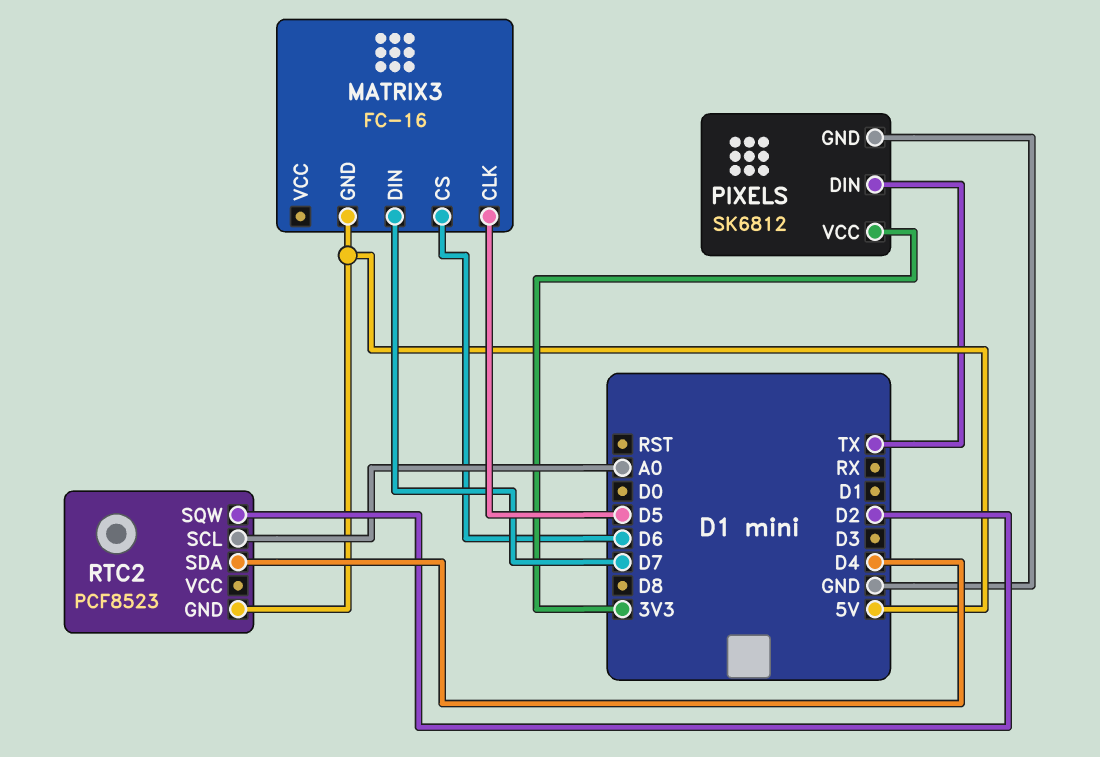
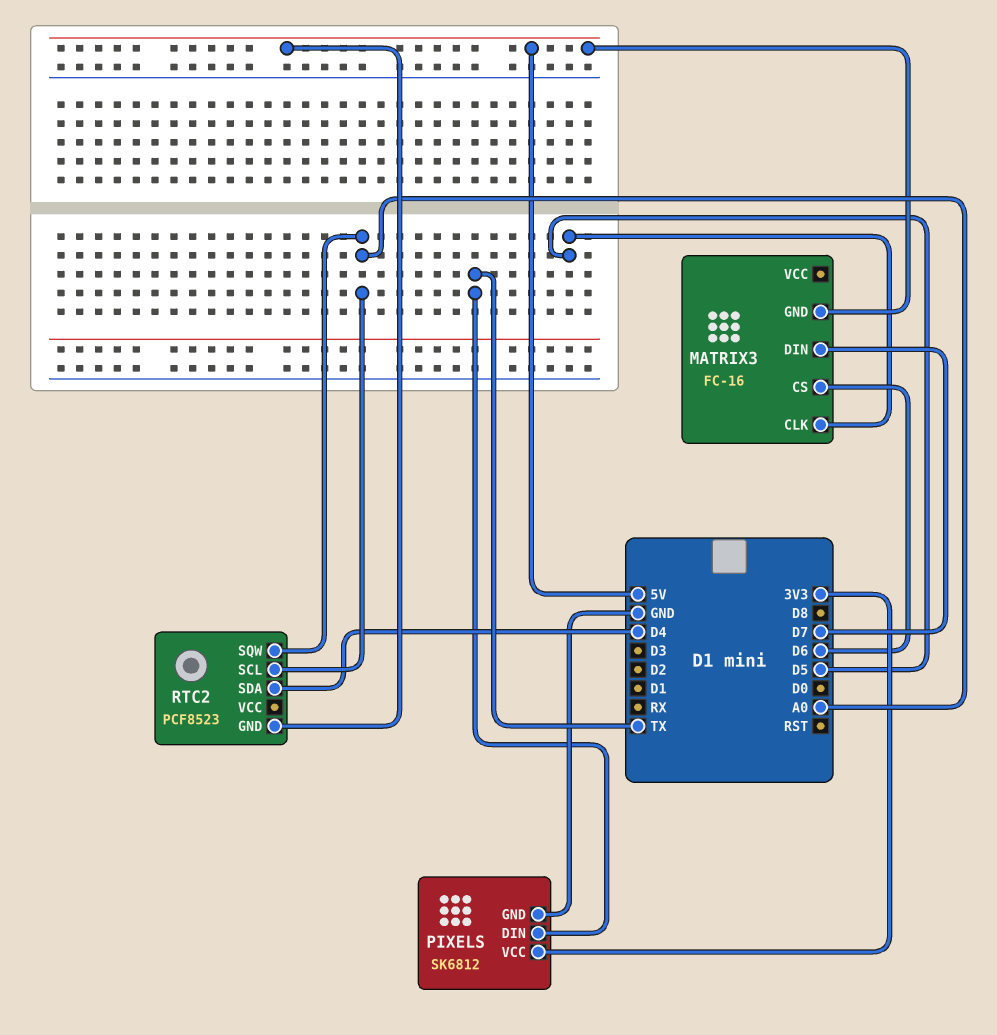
RTC2 pin SQW: D2 -> A0

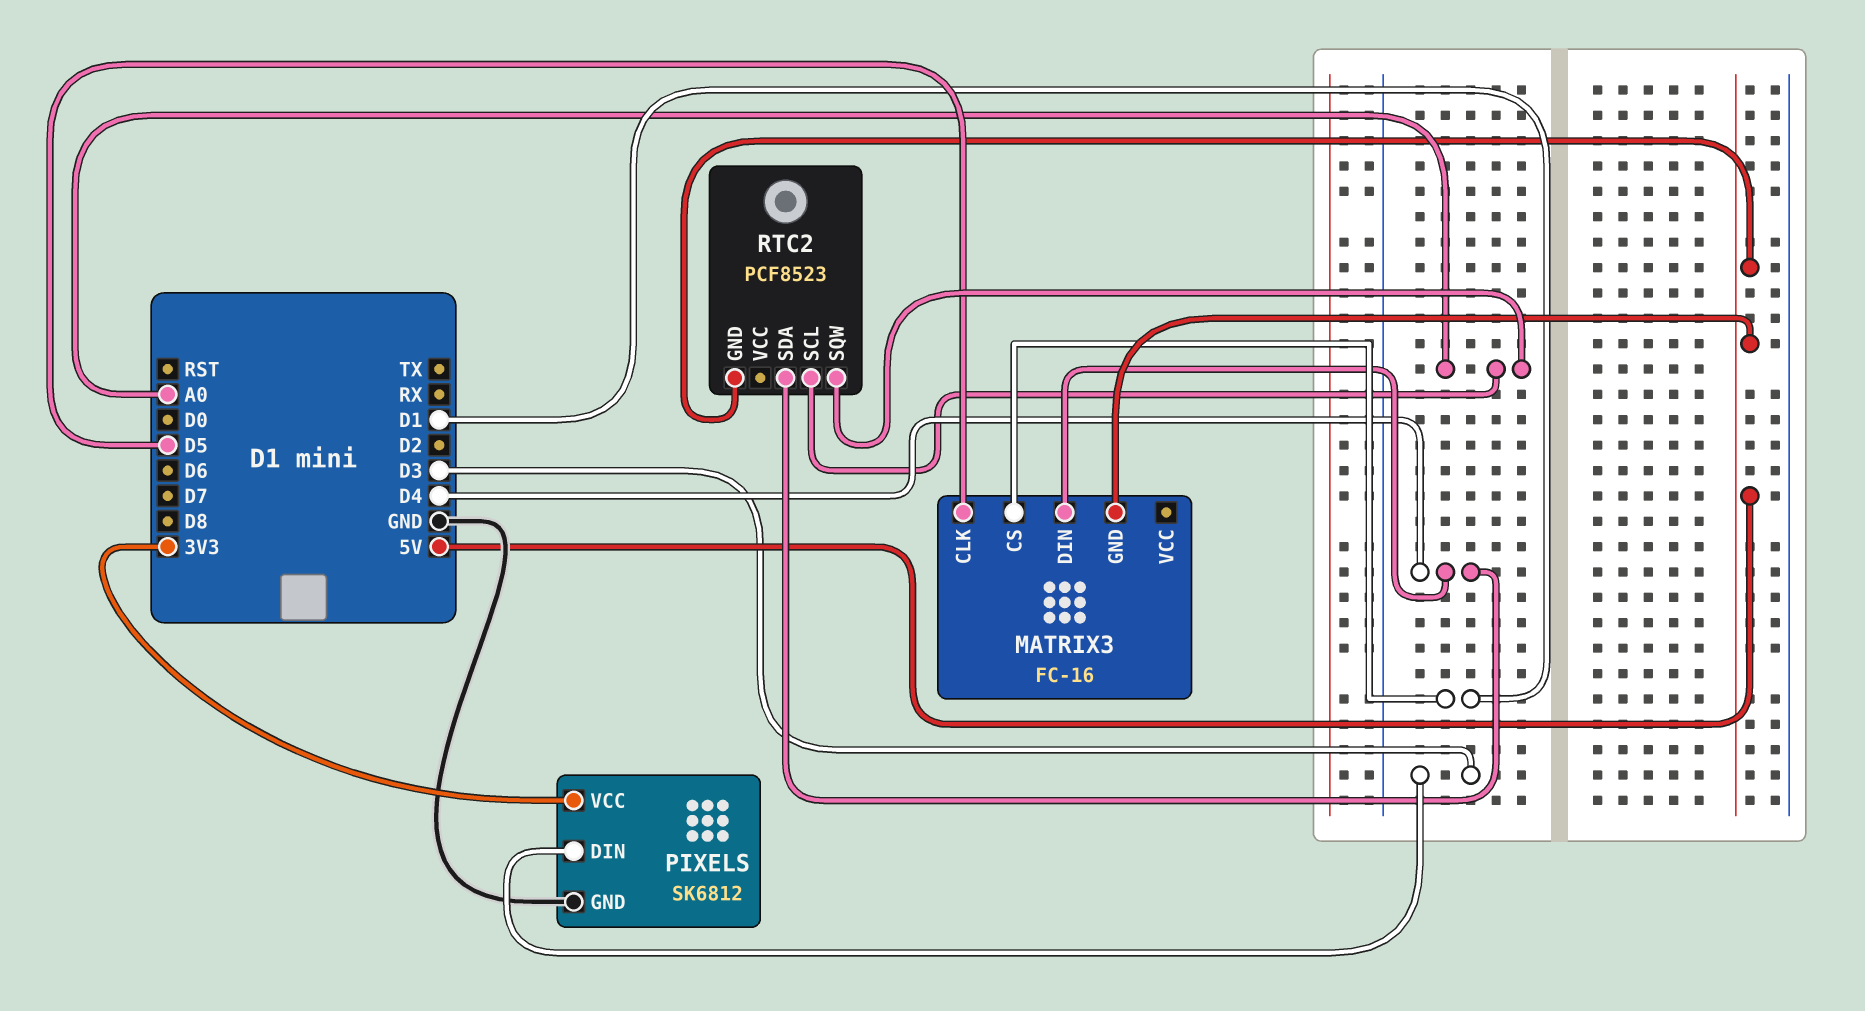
MATRIX3 pin CS: D6 -> D1
MATRIX3 pin DIN: D7 -> D4
PIXELS pin DIN: TX -> D3

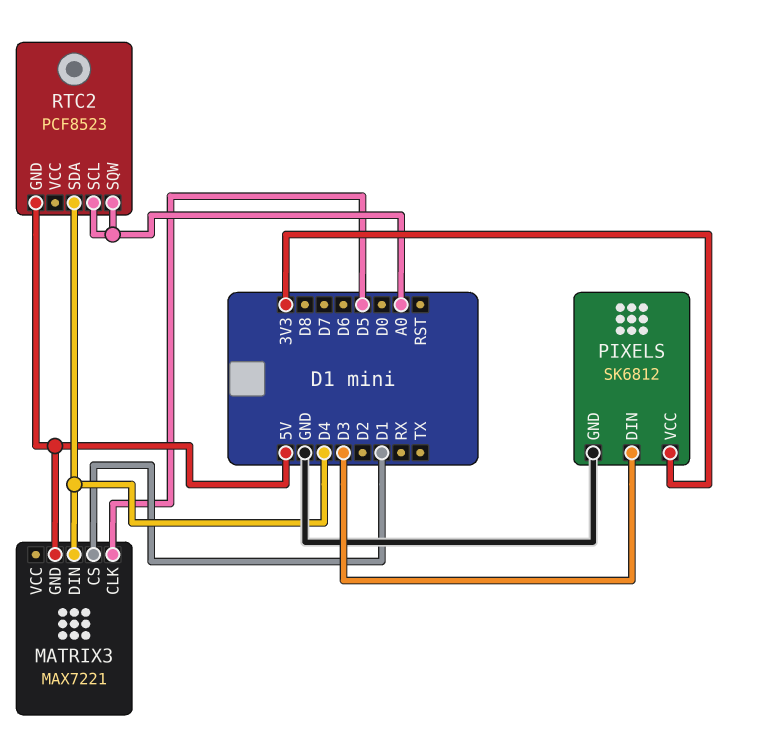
MATRIX3: FC-16 -> MAX7221

